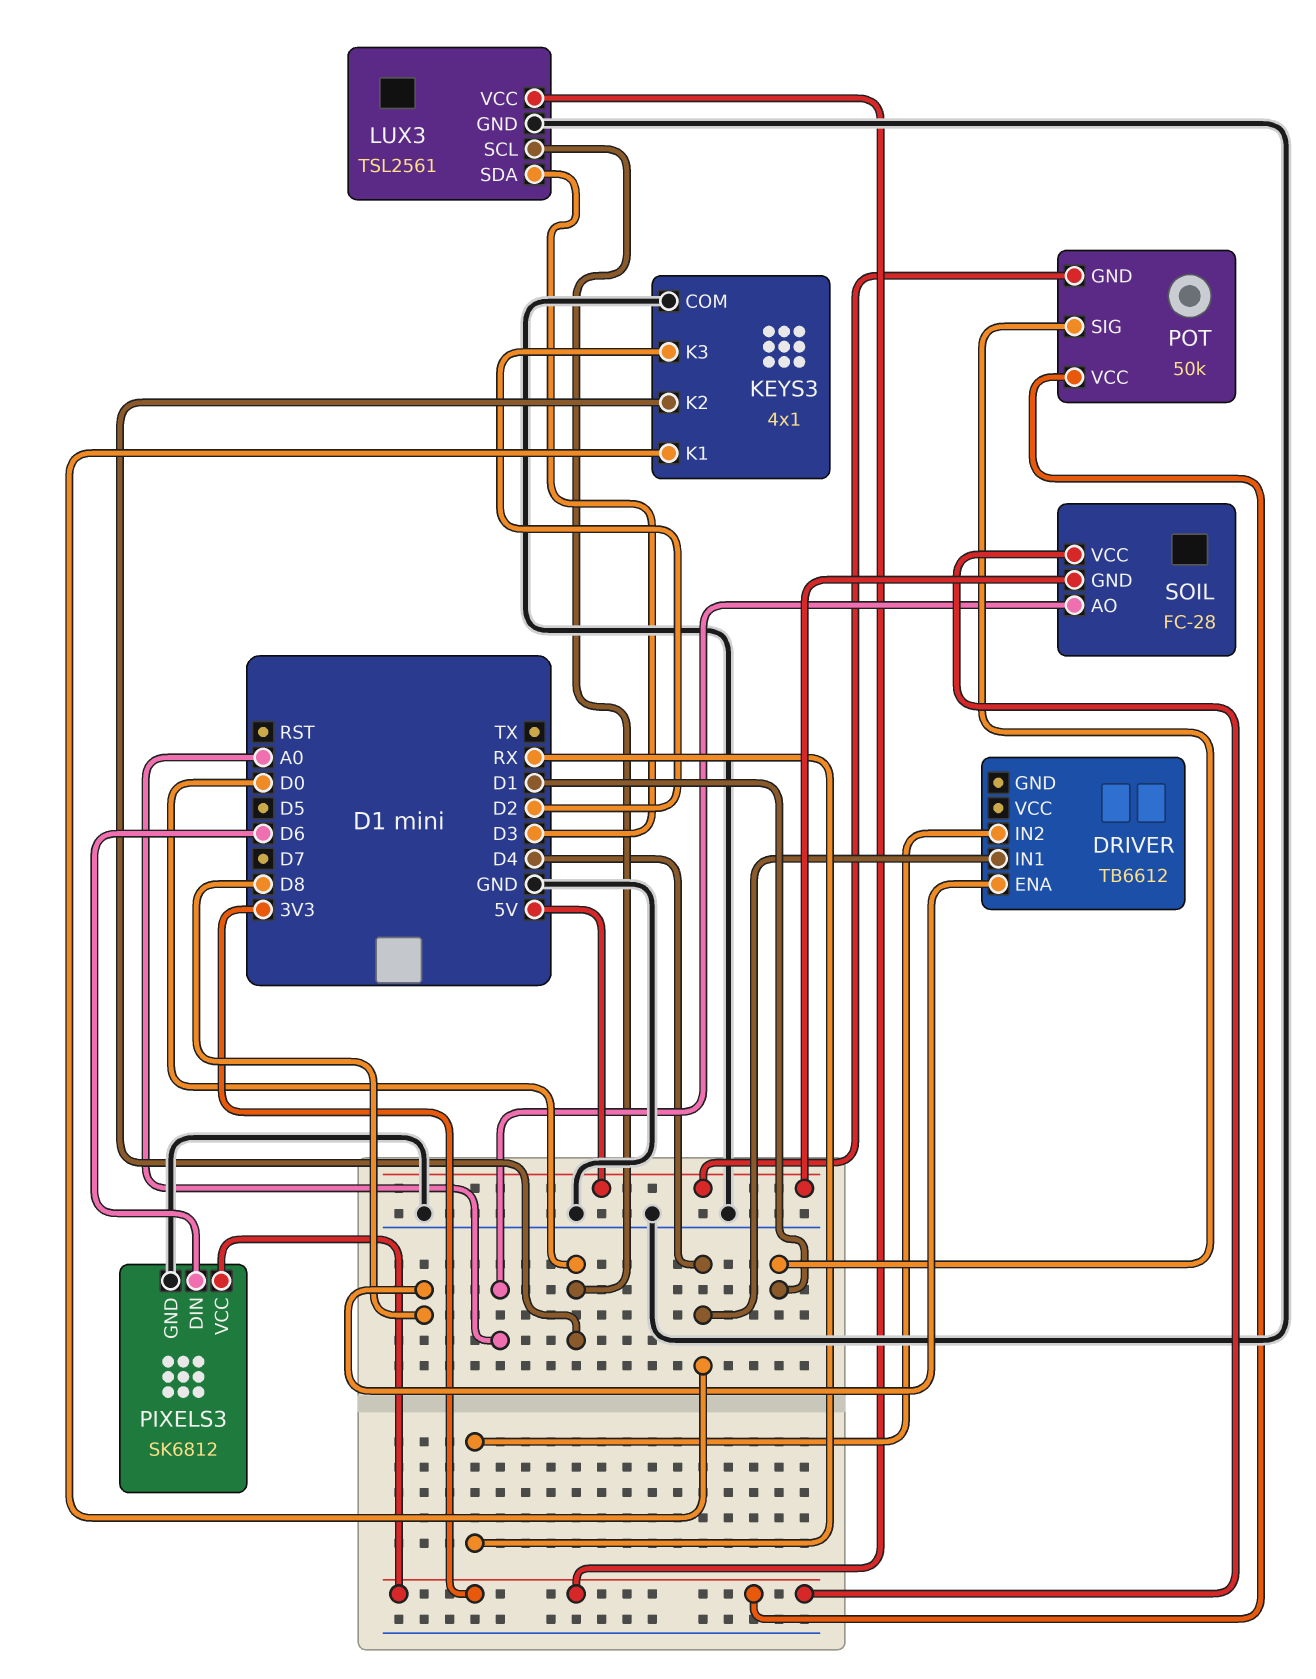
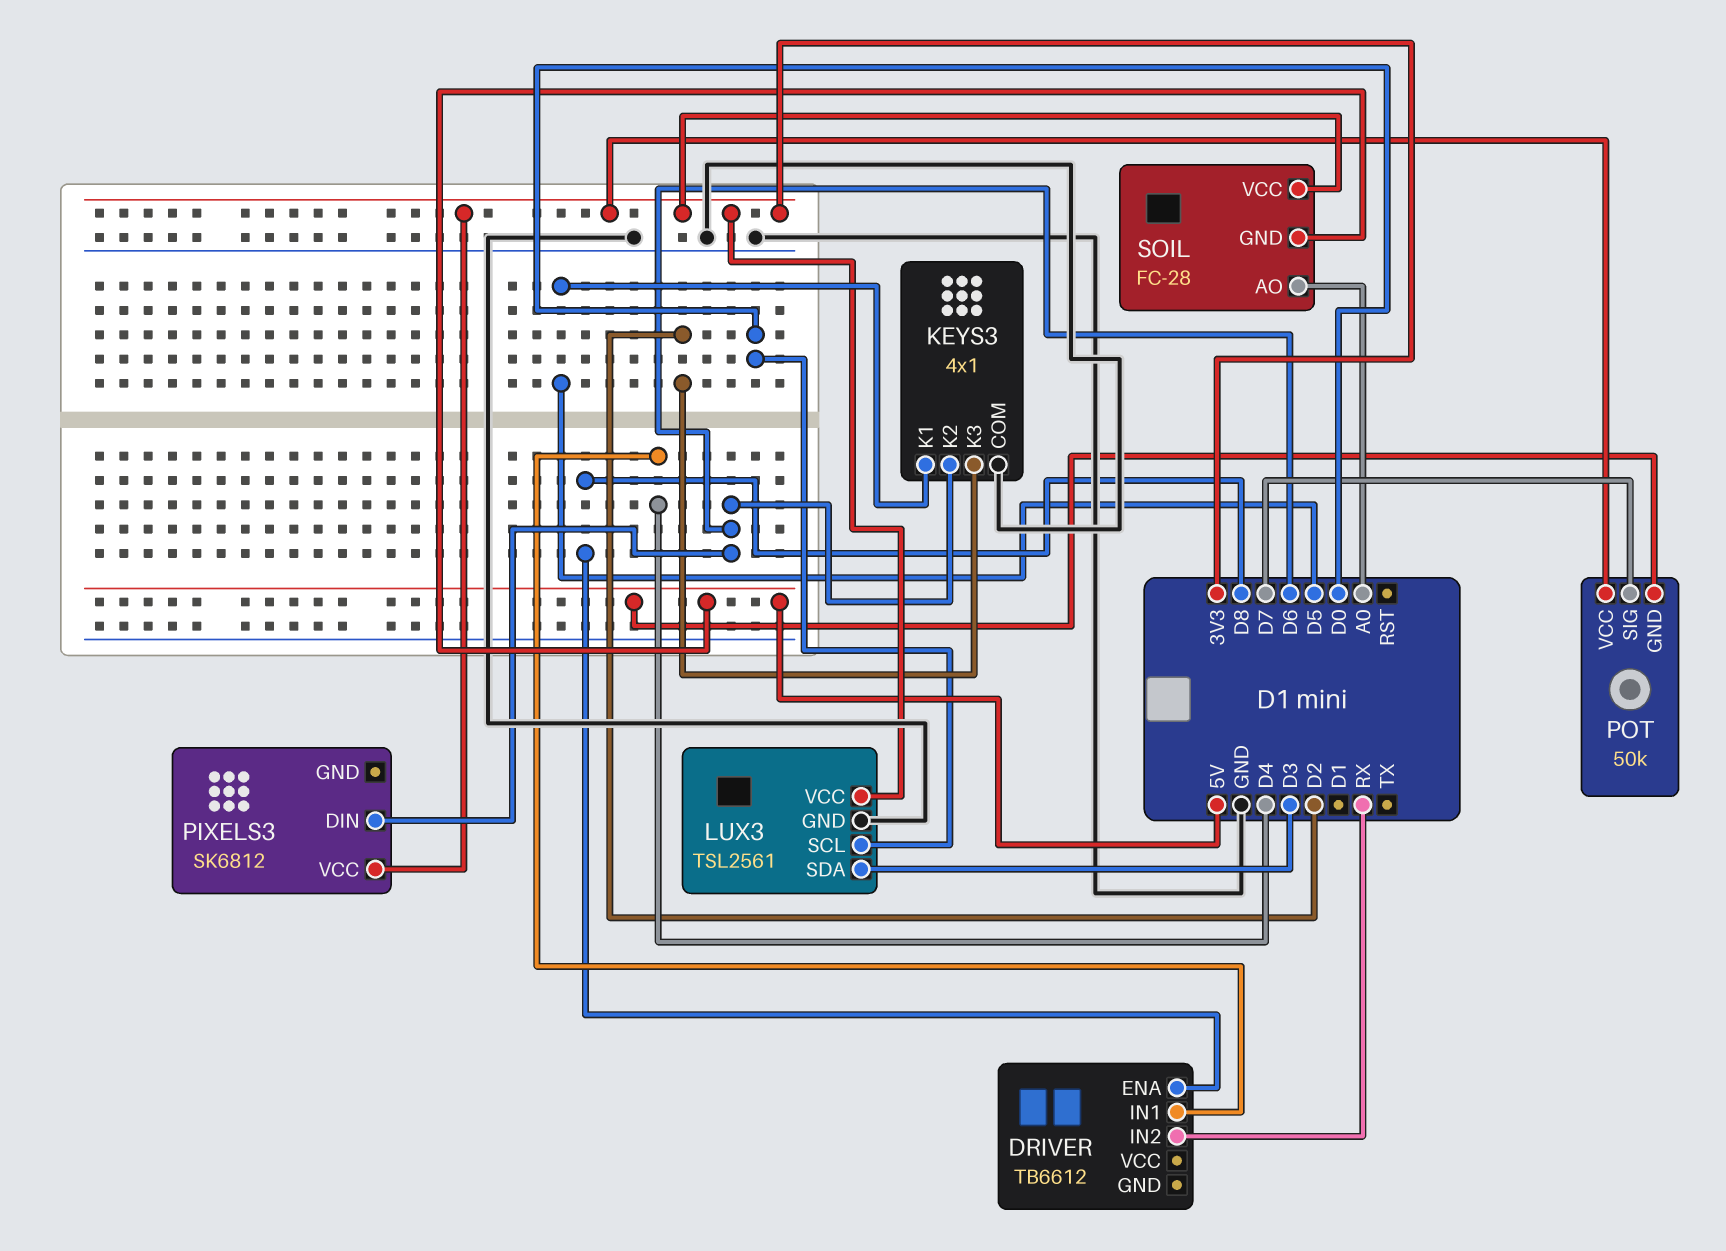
KEYS3 pin K1: D4 -> D5
KEYS3 pin K2: D0 -> D6
PIXELS3 pin GND: GND -> none
POT pin SIG: D1 -> D7

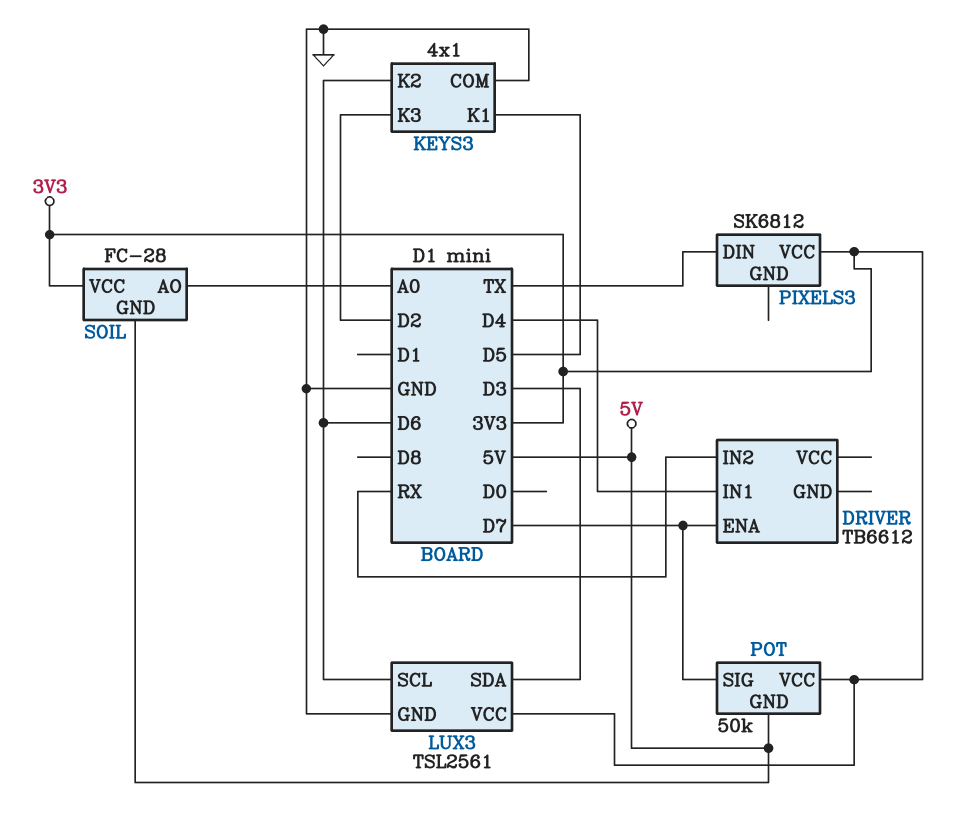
DRIVER pin ENA: D8 -> D7
LUX3 pin SCL: D0 -> D6
PIXELS3 pin DIN: D6 -> TX

